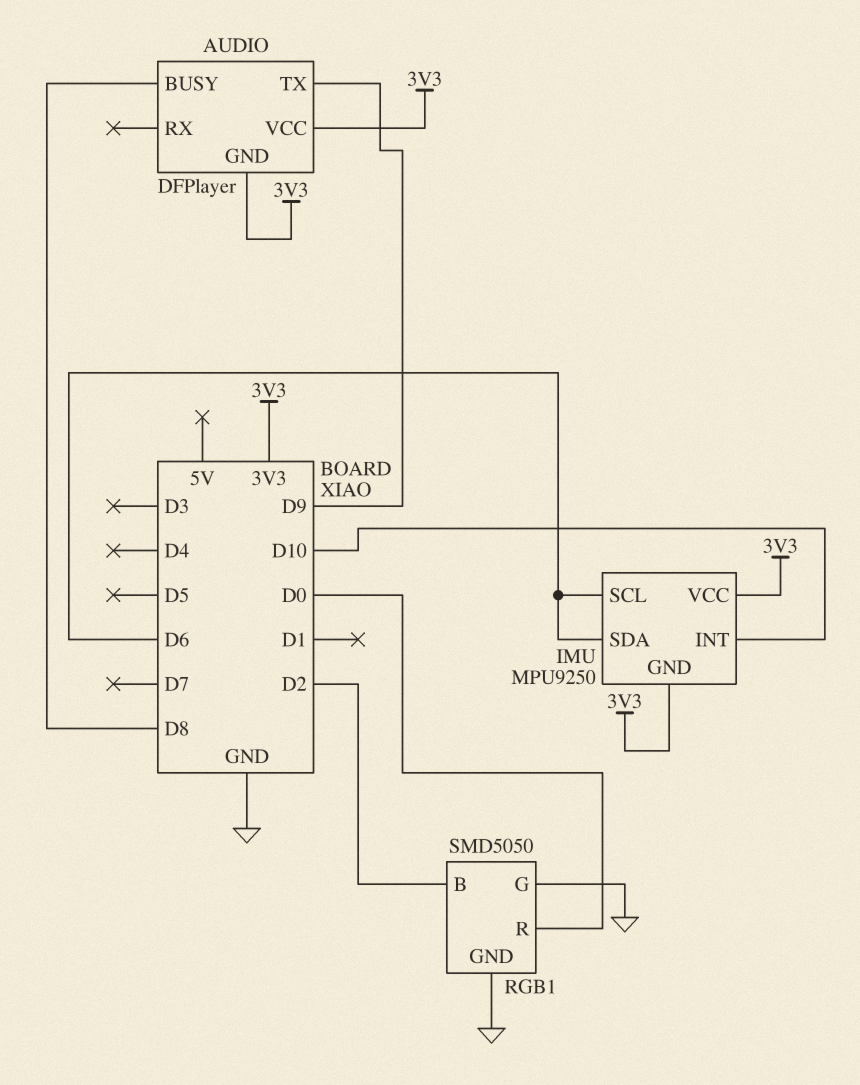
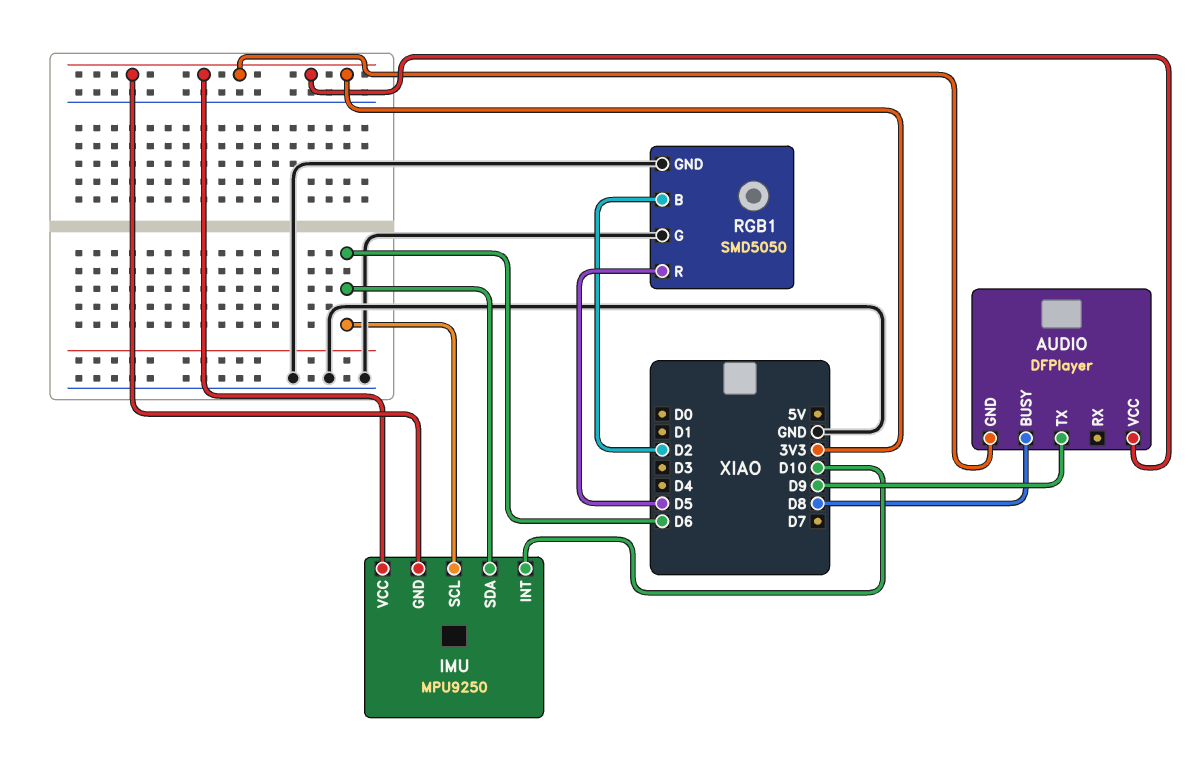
RGB1 pin R: D0 -> D5

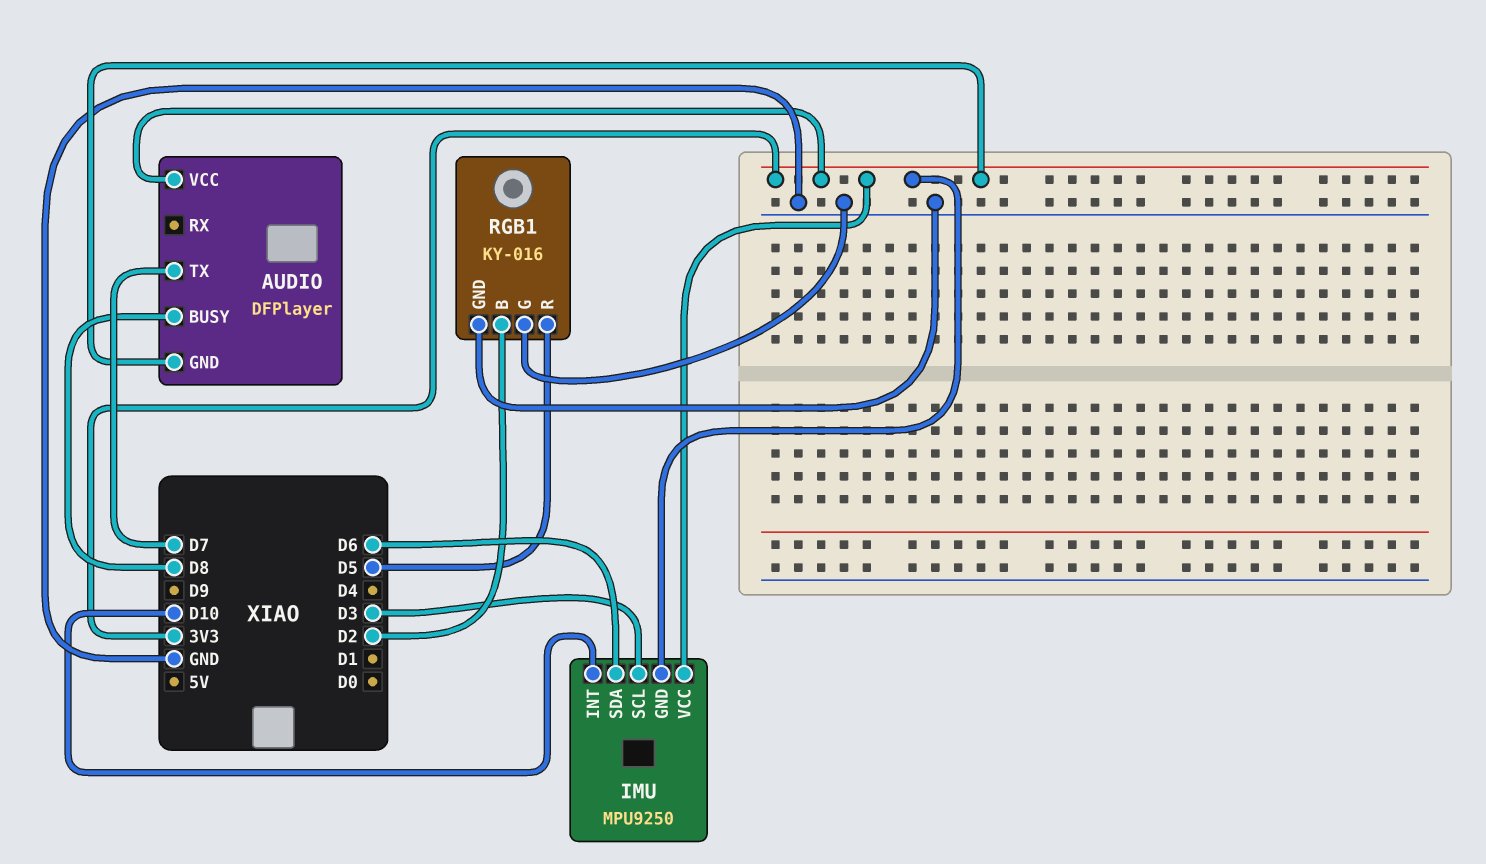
AUDIO pin TX: D9 -> D7
IMU pin SCL: D6 -> D3
RGB1: SMD5050 -> KY-016

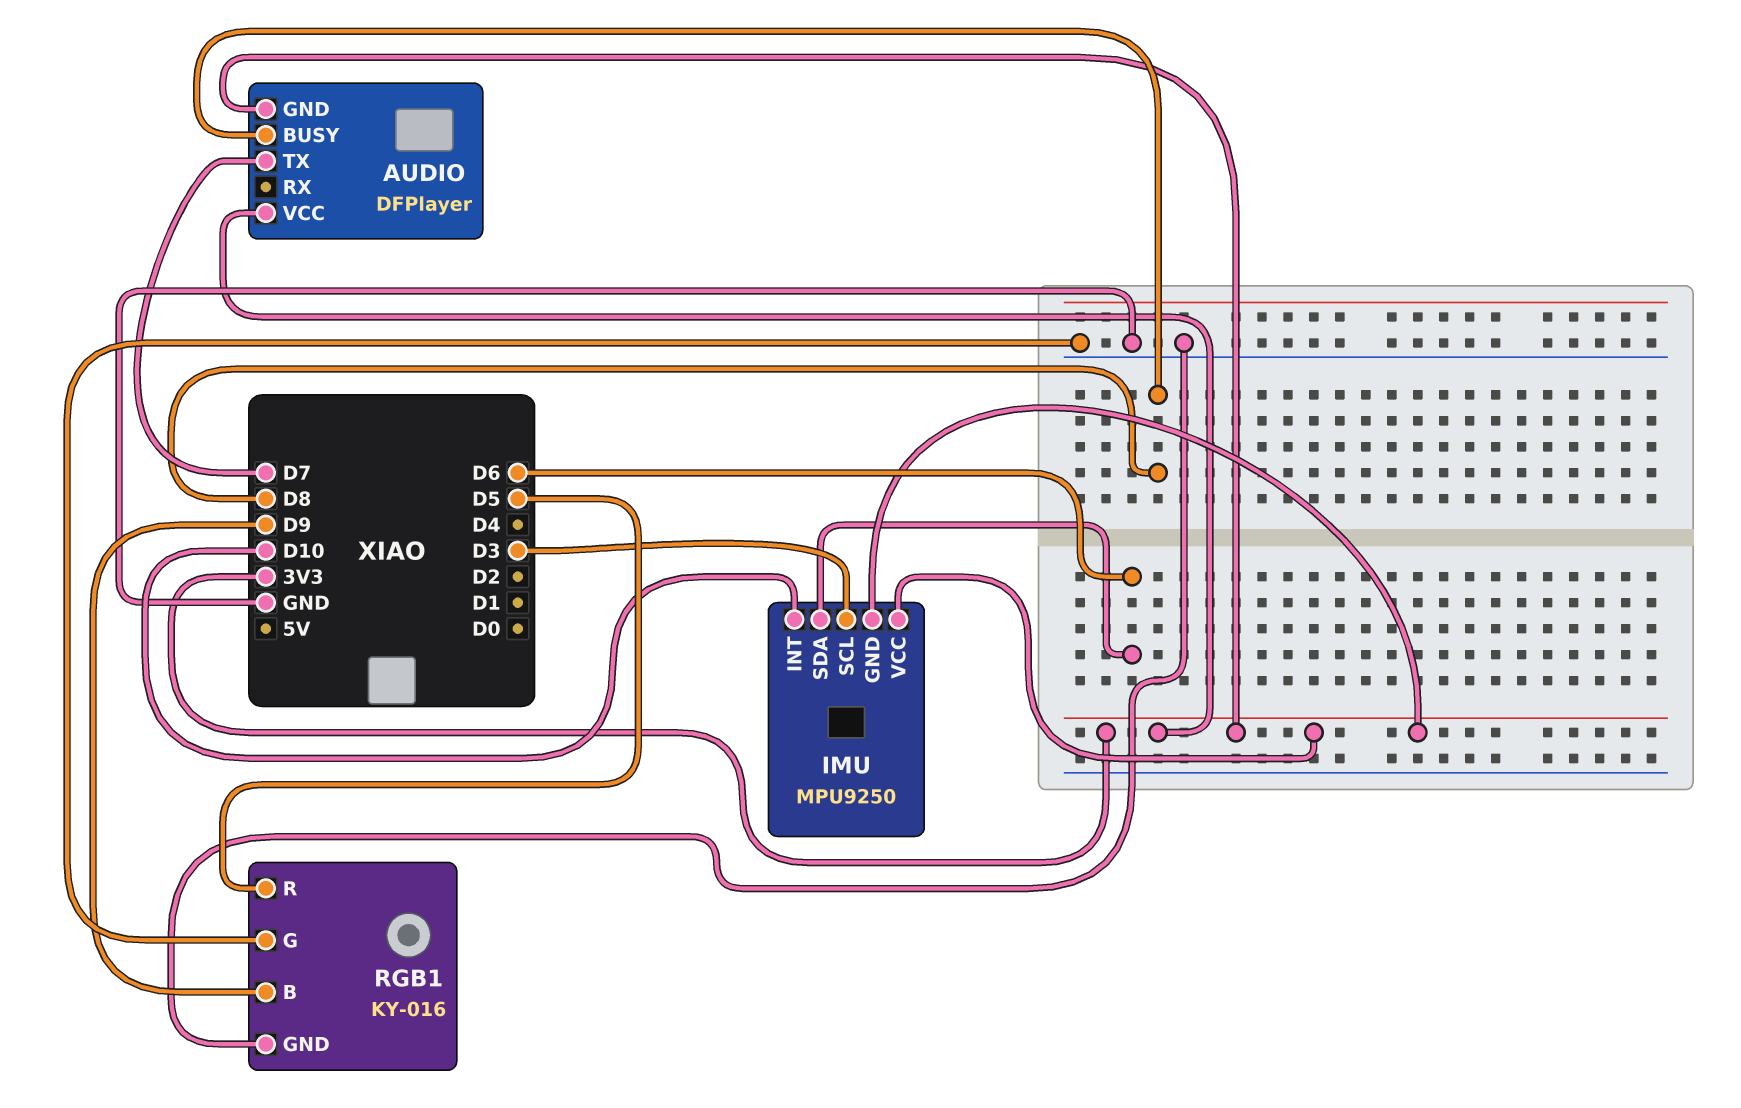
RGB1 pin B: D2 -> D9

